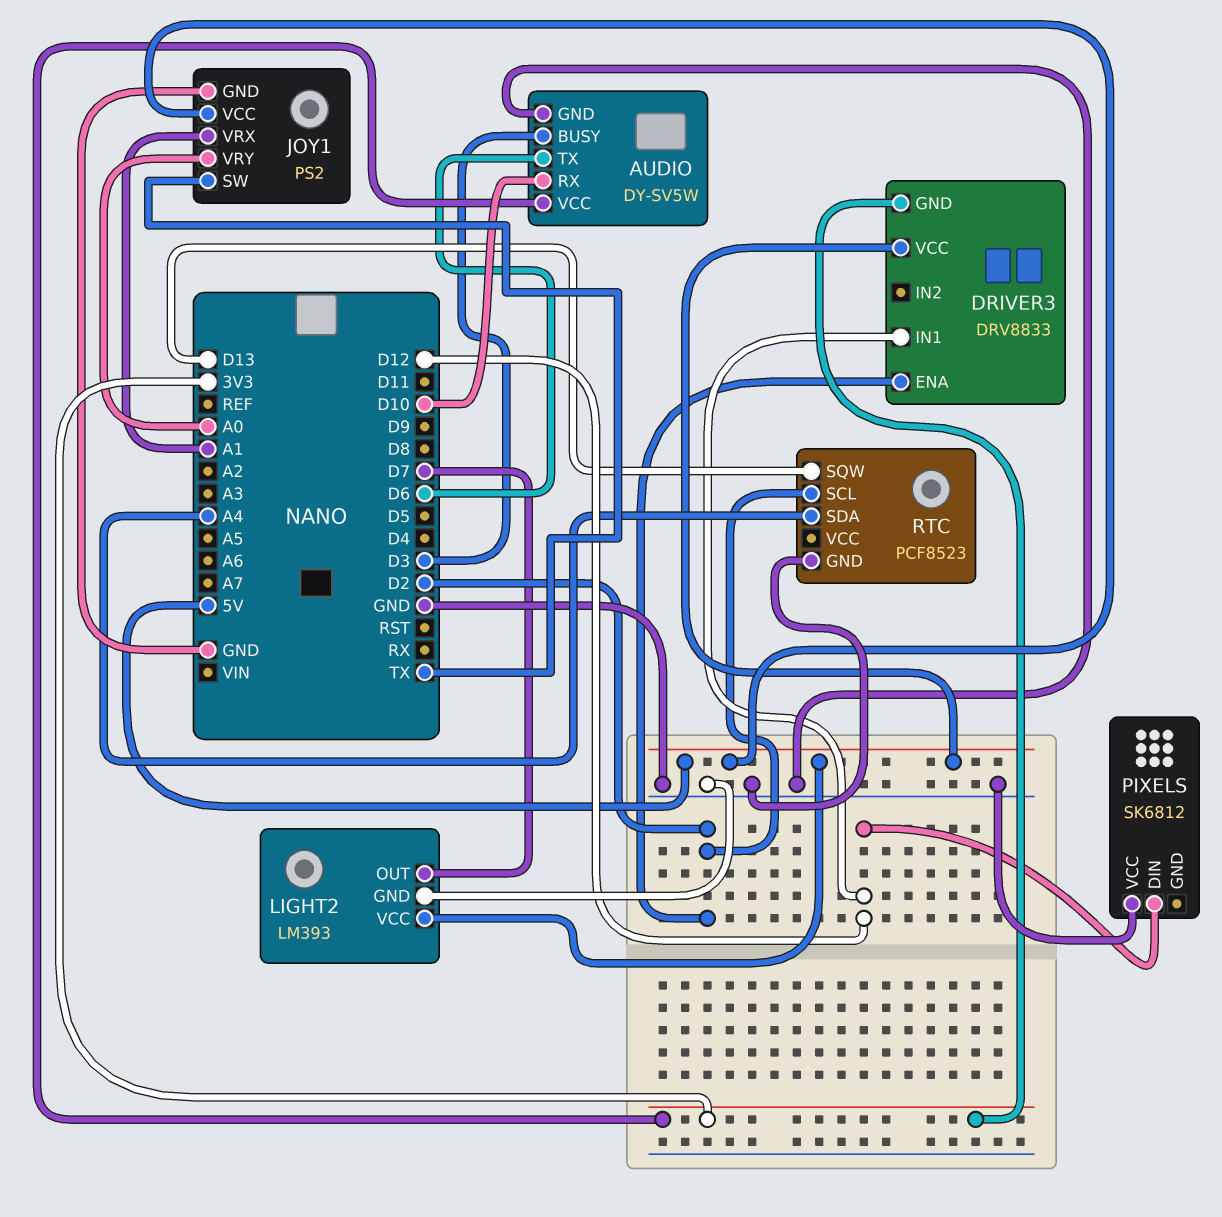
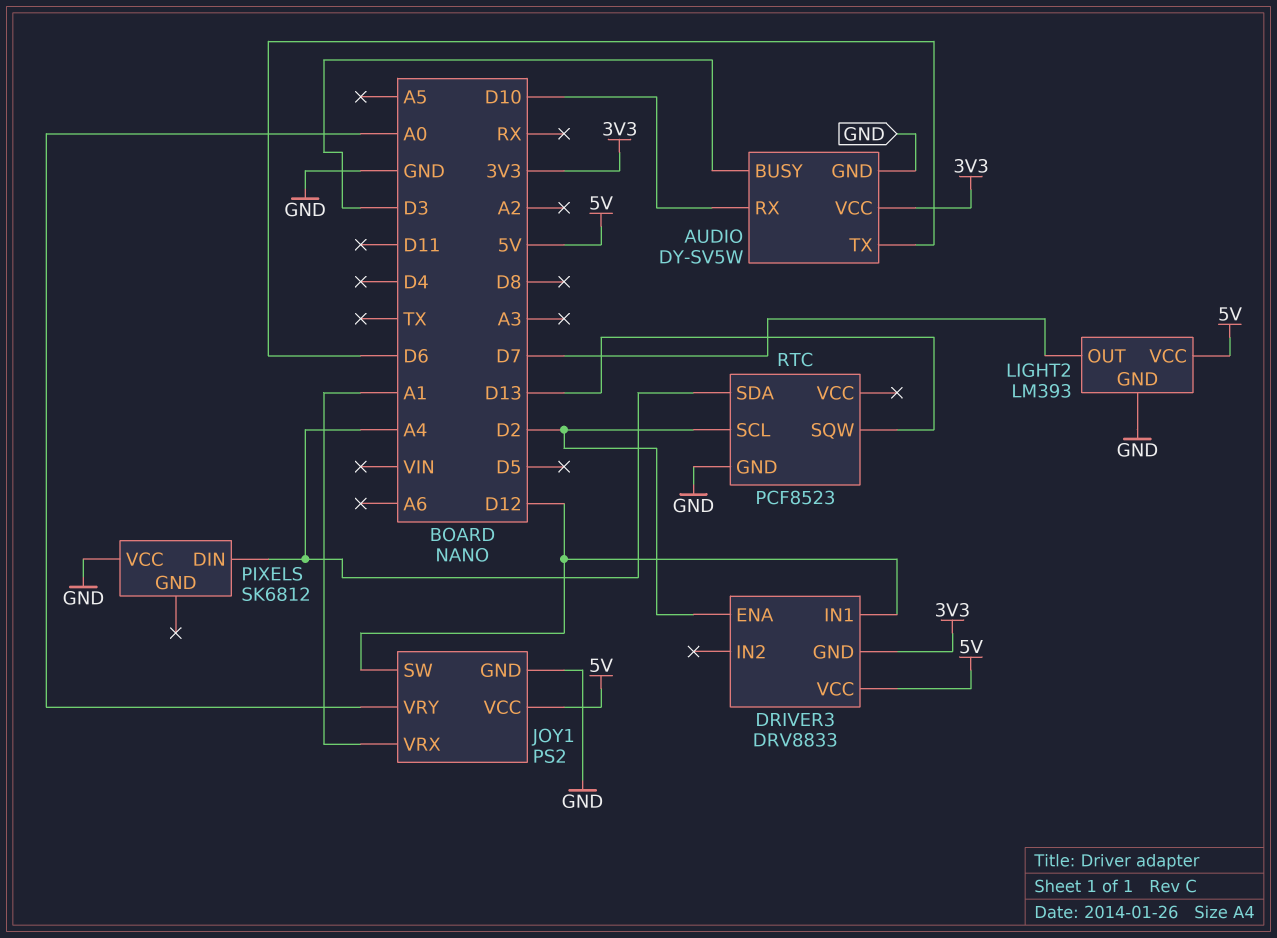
JOY1 pin SW: TX -> D12
PIXELS pin DIN: D12 -> A4

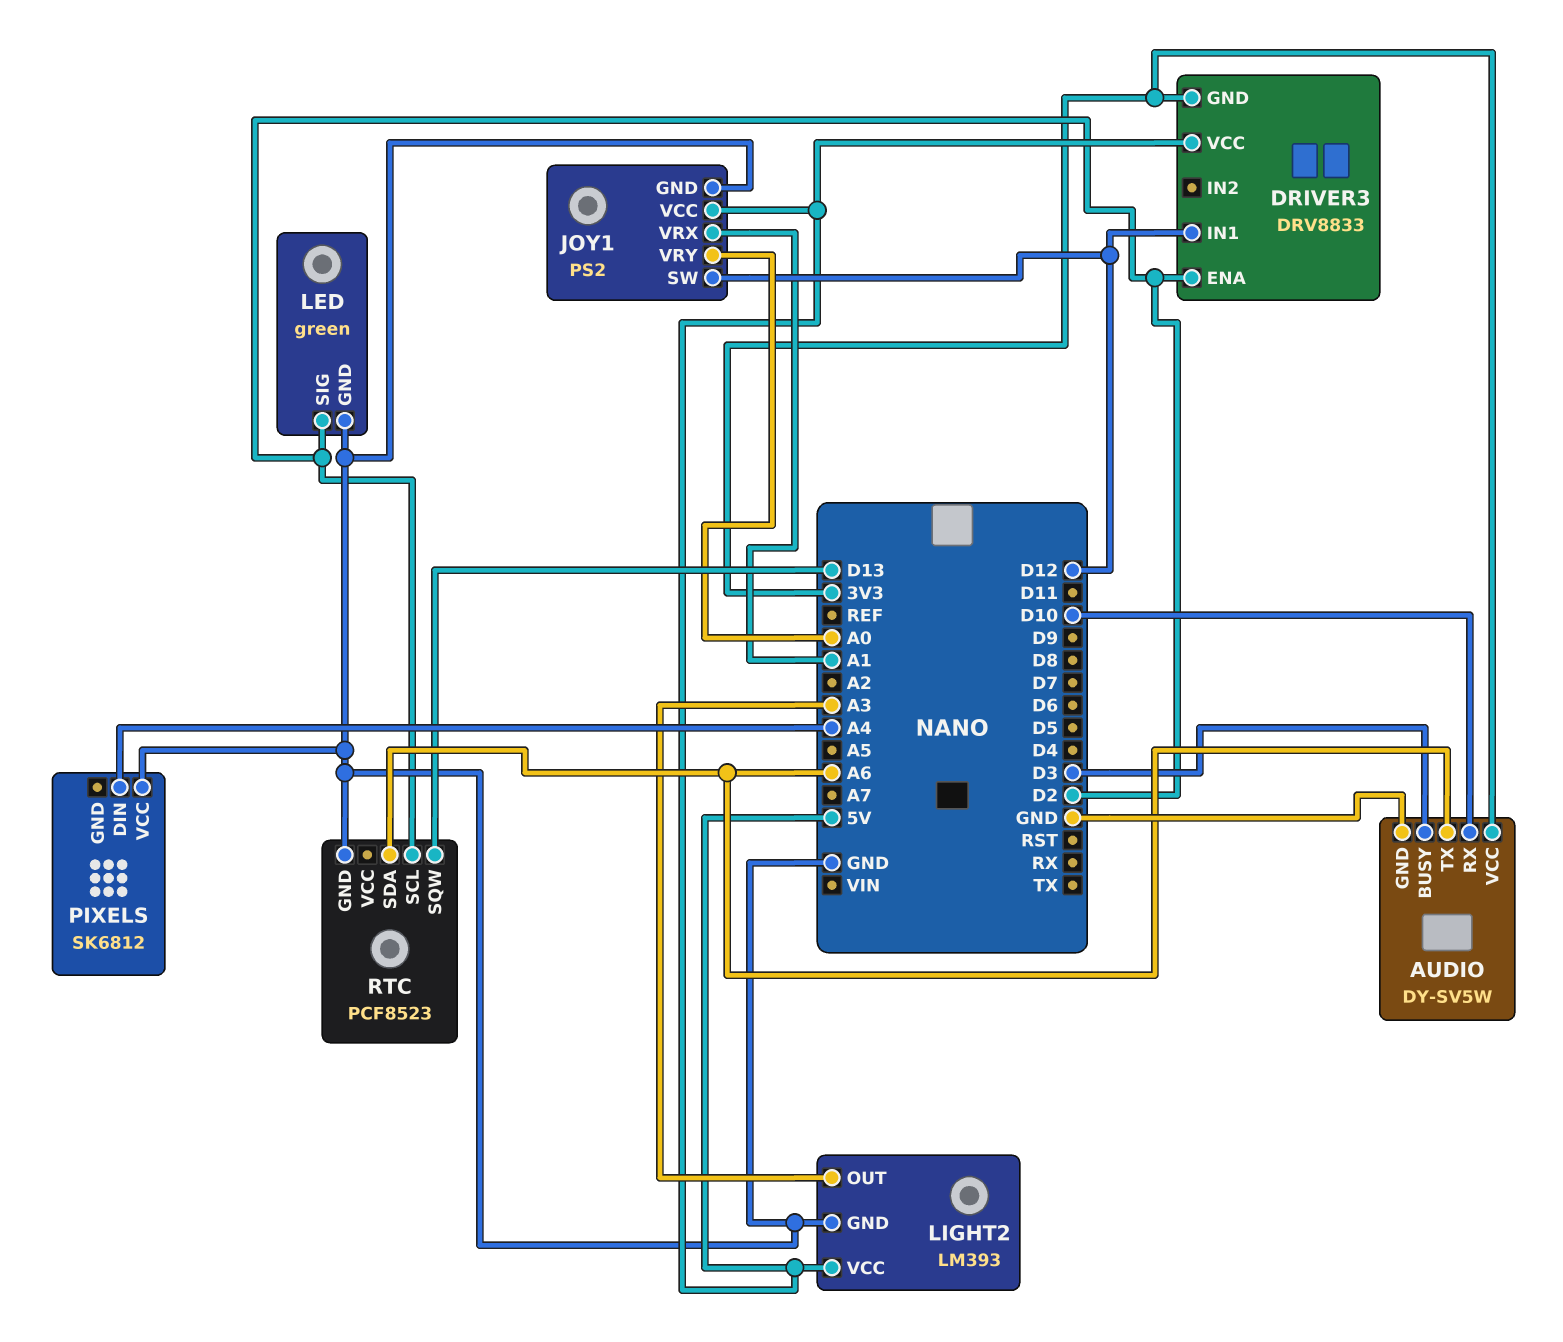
AUDIO pin TX: D6 -> A6
LED: none -> green
LED pin GND: none -> GND
LED pin SIG: none -> D2
LIGHT2 pin OUT: D7 -> A3
RTC pin SDA: A4 -> A6

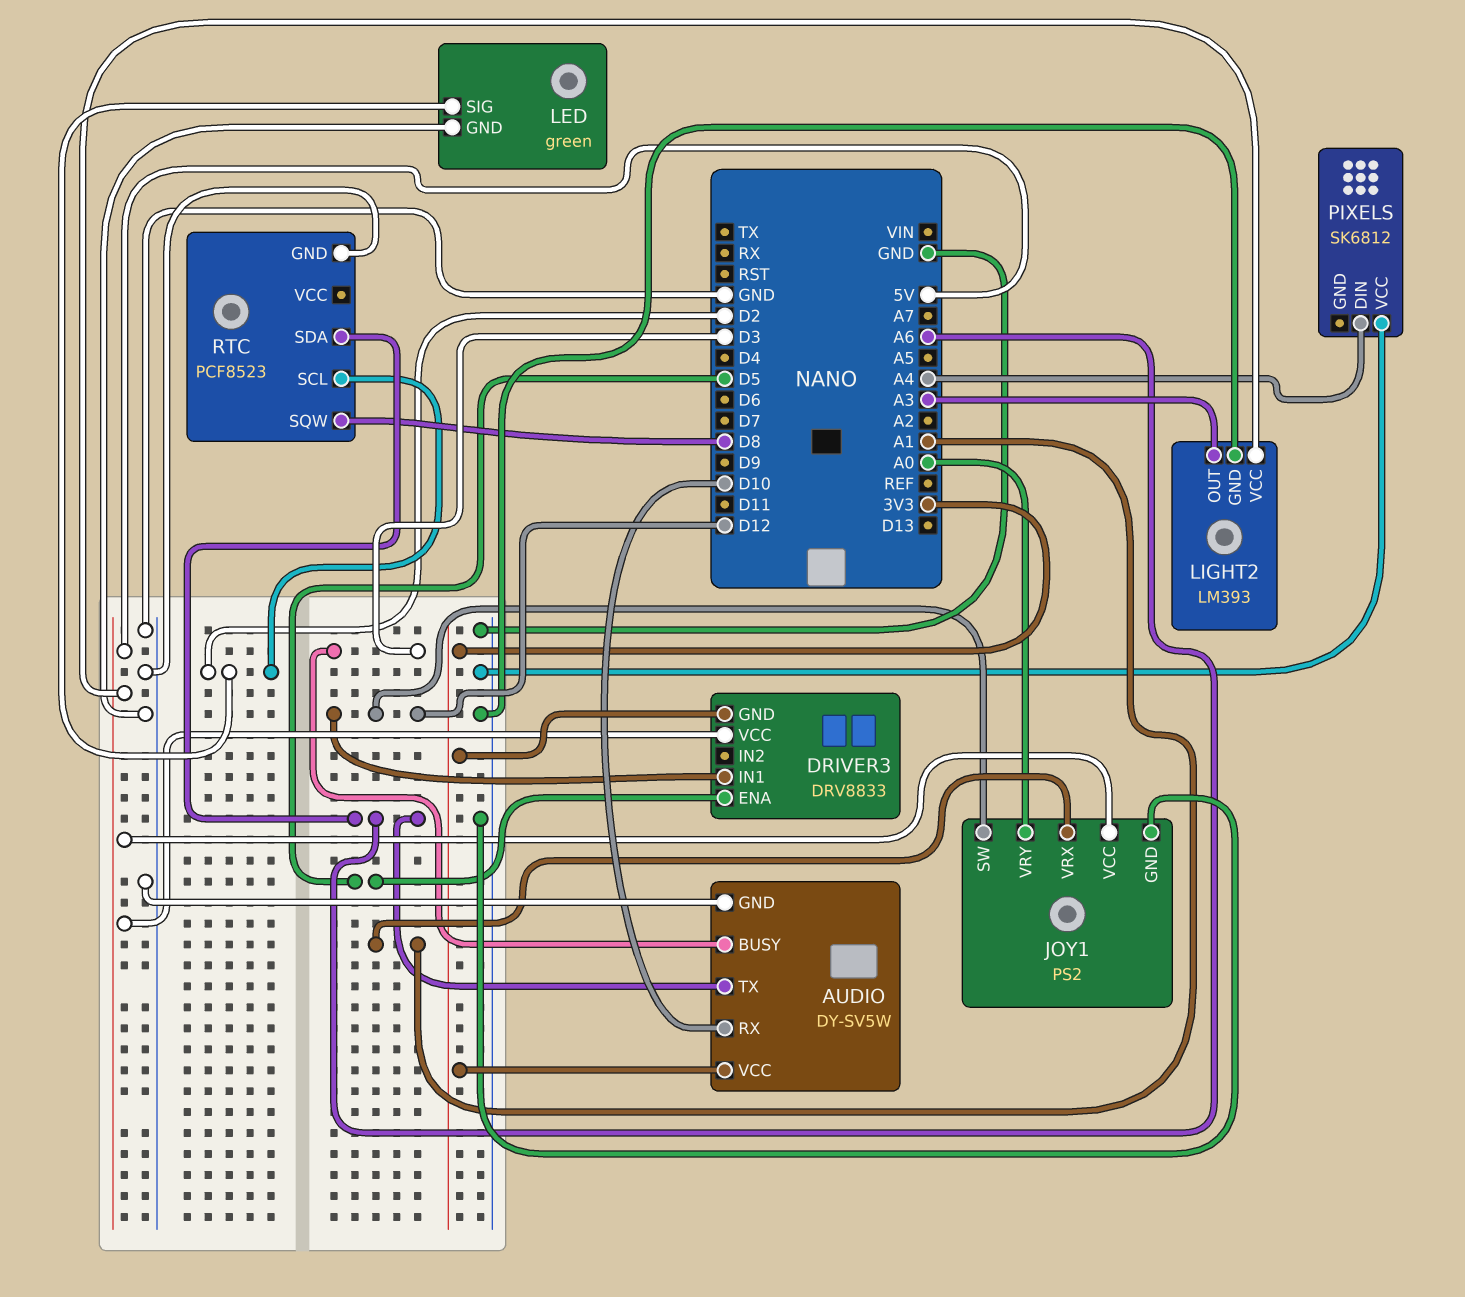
DRIVER3 pin ENA: D2 -> D5
RTC pin SQW: D13 -> D8

